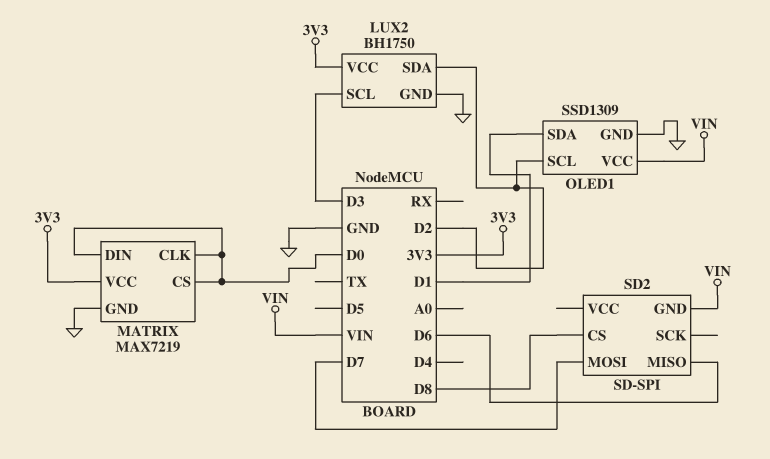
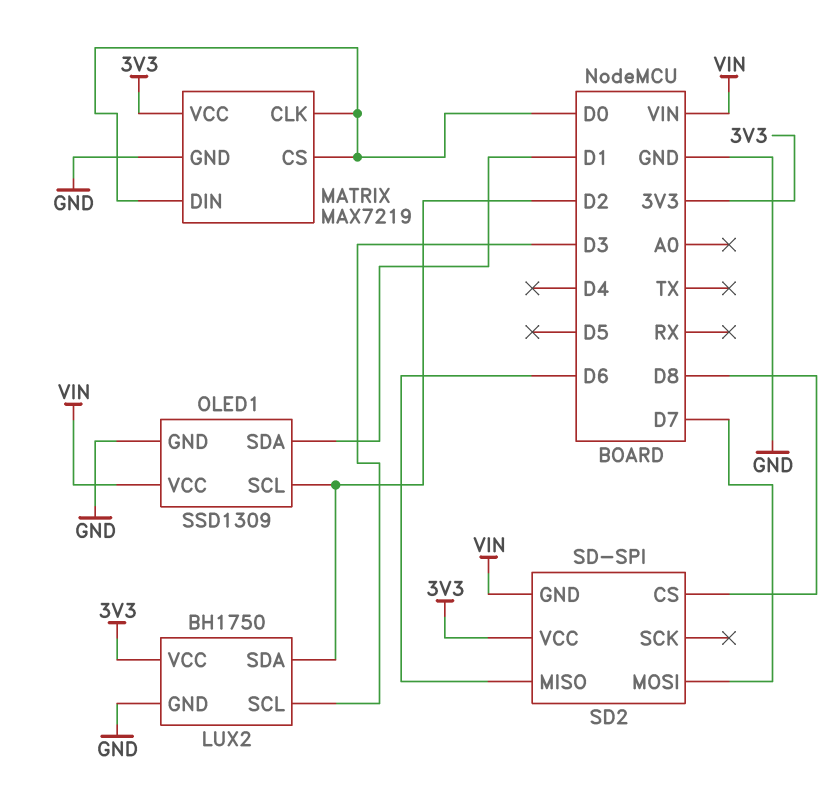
SD2 pin VCC: none -> 3V3

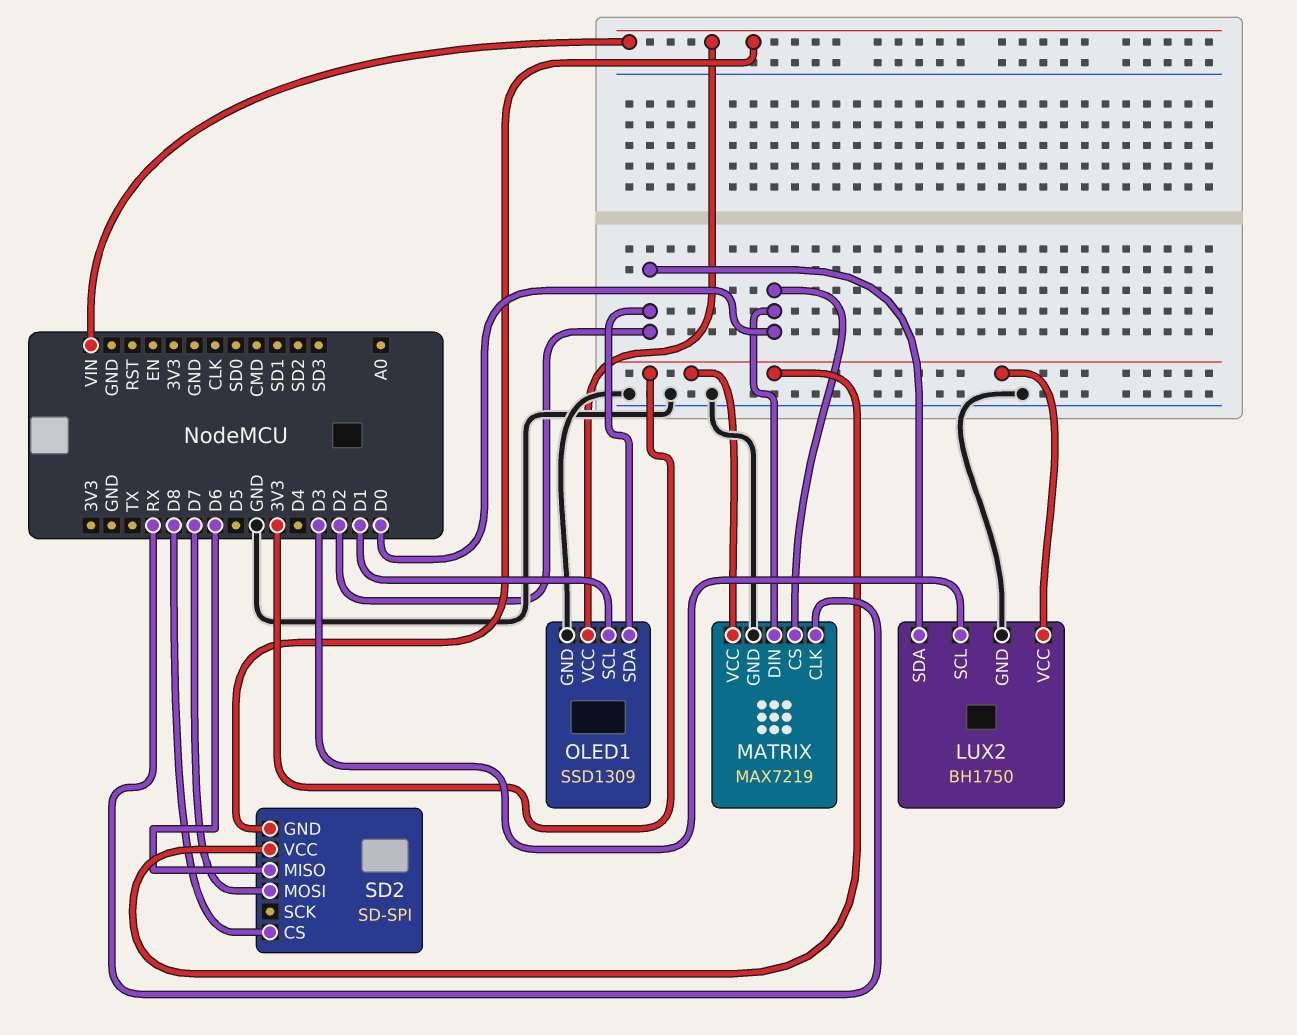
MATRIX pin CLK: D0 -> RX
OLED1 pin SCL: D2 -> D1
OLED1 pin SDA: D1 -> D2

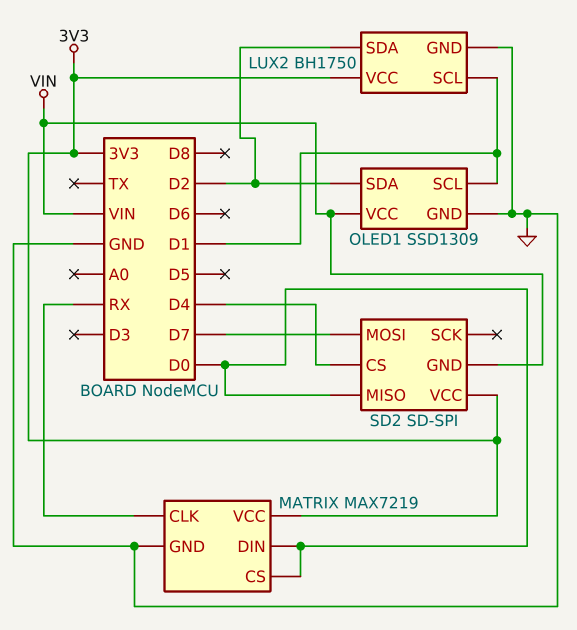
LUX2 pin SCL: D3 -> D1
SD2 pin CS: D8 -> D4
SD2 pin MISO: D6 -> D0

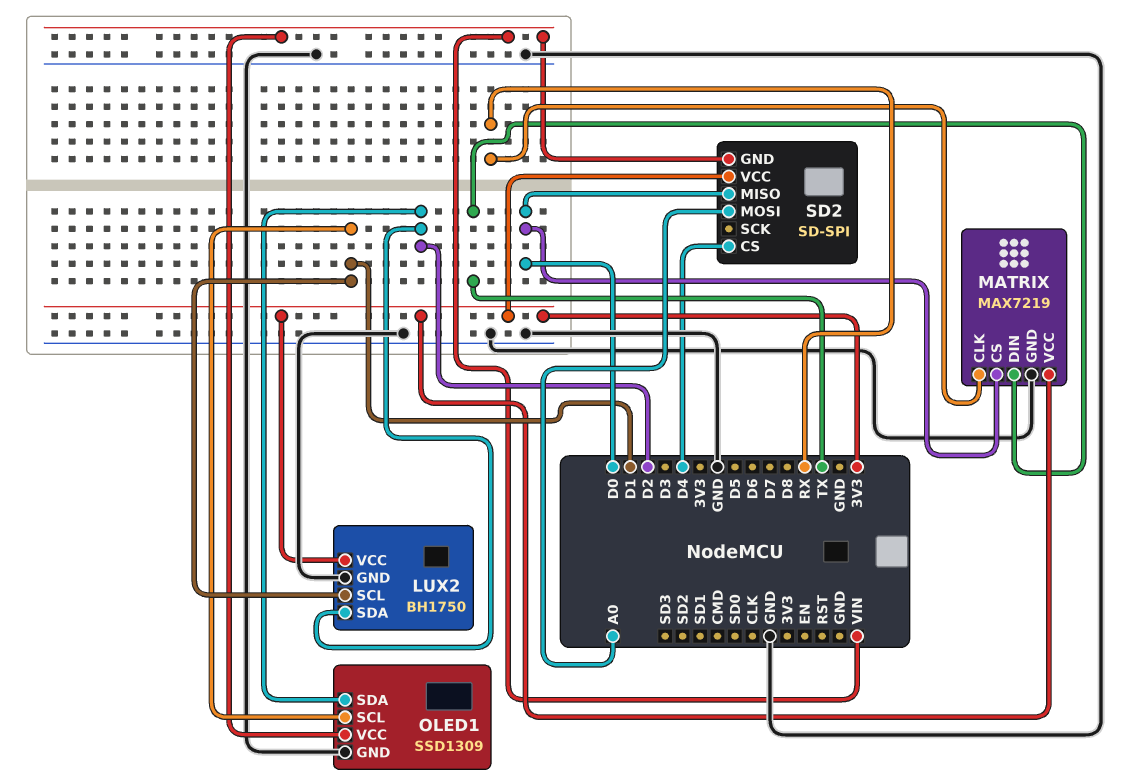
MATRIX pin DIN: D0 -> TX
SD2 pin MOSI: D7 -> A0

